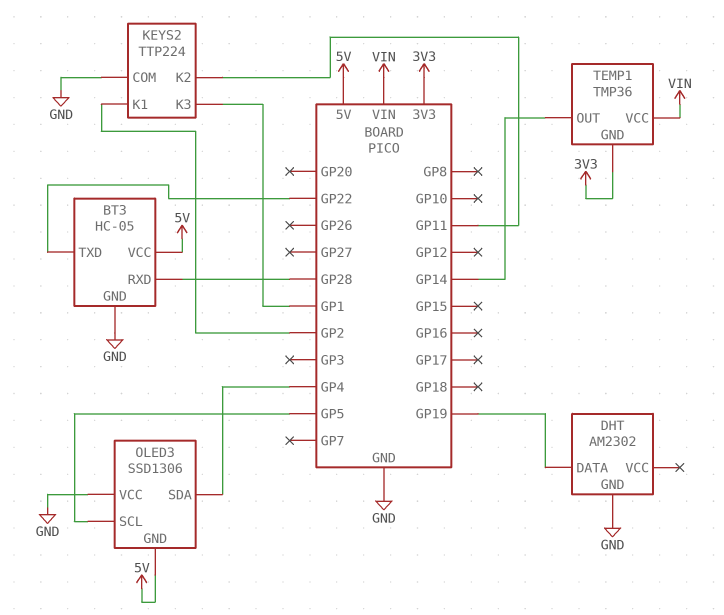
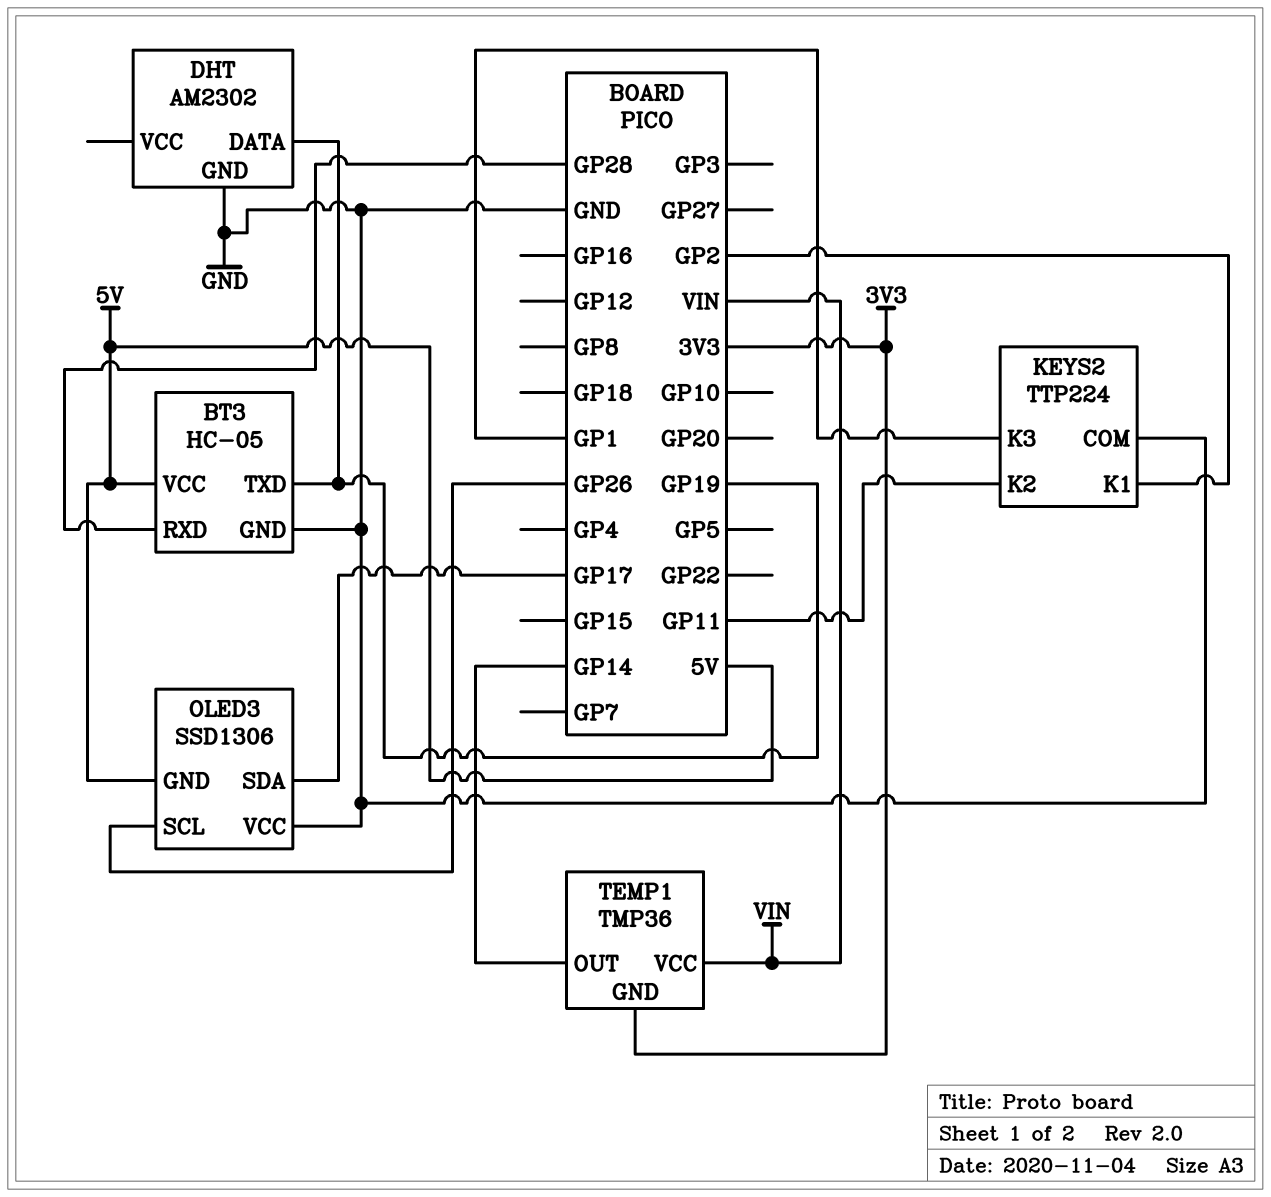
BT3 pin TXD: GP22 -> GP19
OLED3 pin SCL: GP5 -> GP26
OLED3 pin SDA: GP4 -> GP17

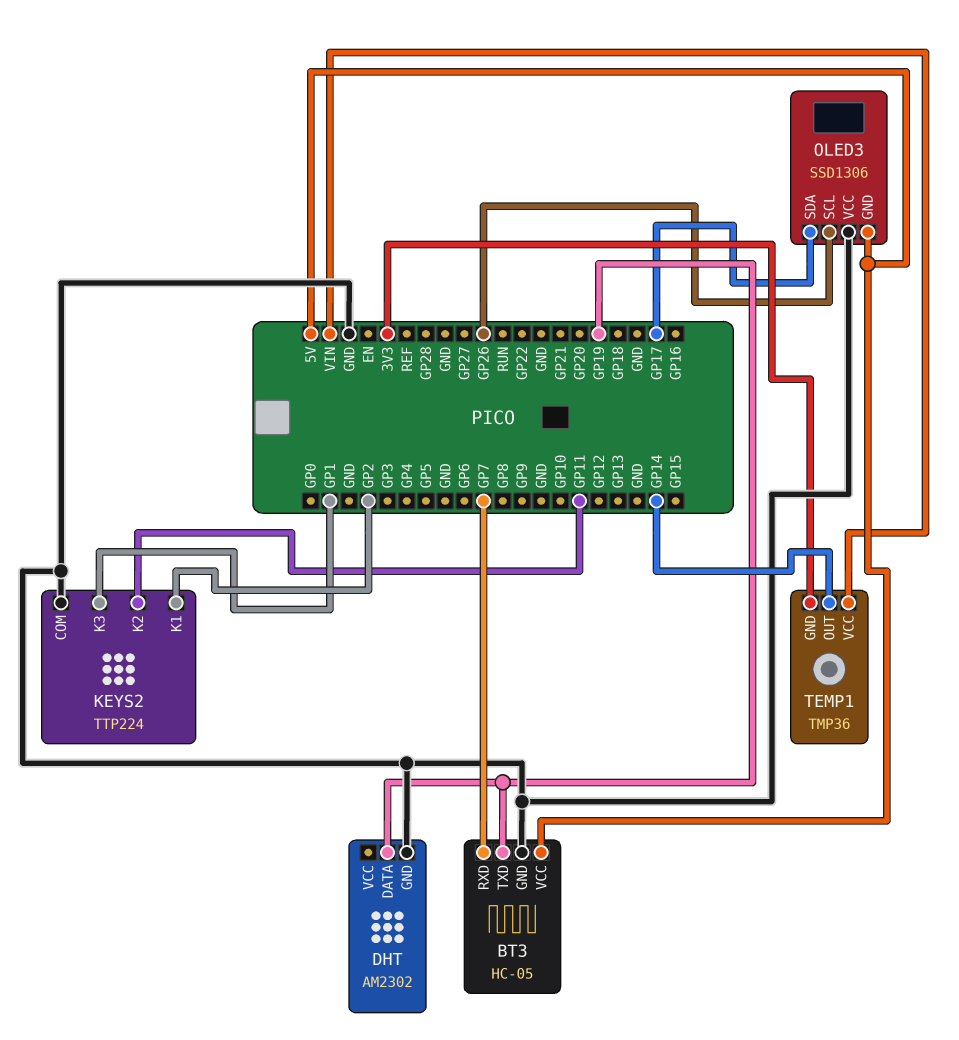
BT3 pin RXD: GP28 -> GP7

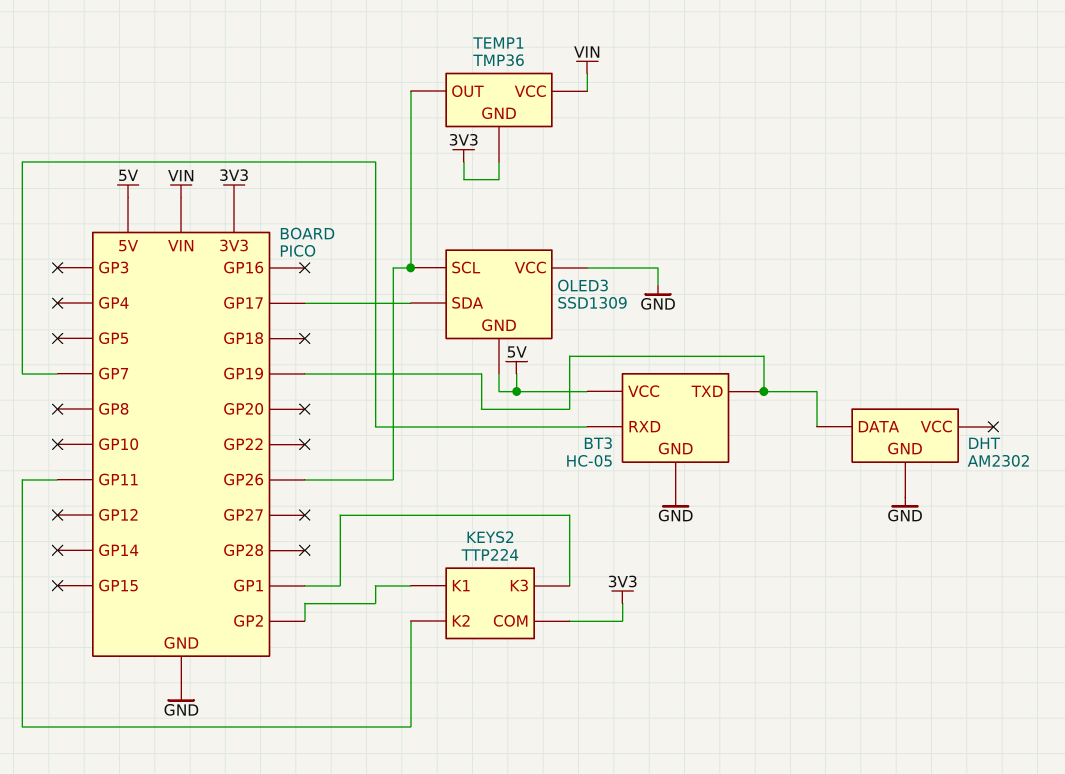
KEYS2 pin COM: GND -> 3V3
OLED3: SSD1306 -> SSD1309
TEMP1 pin OUT: GP14 -> GP26

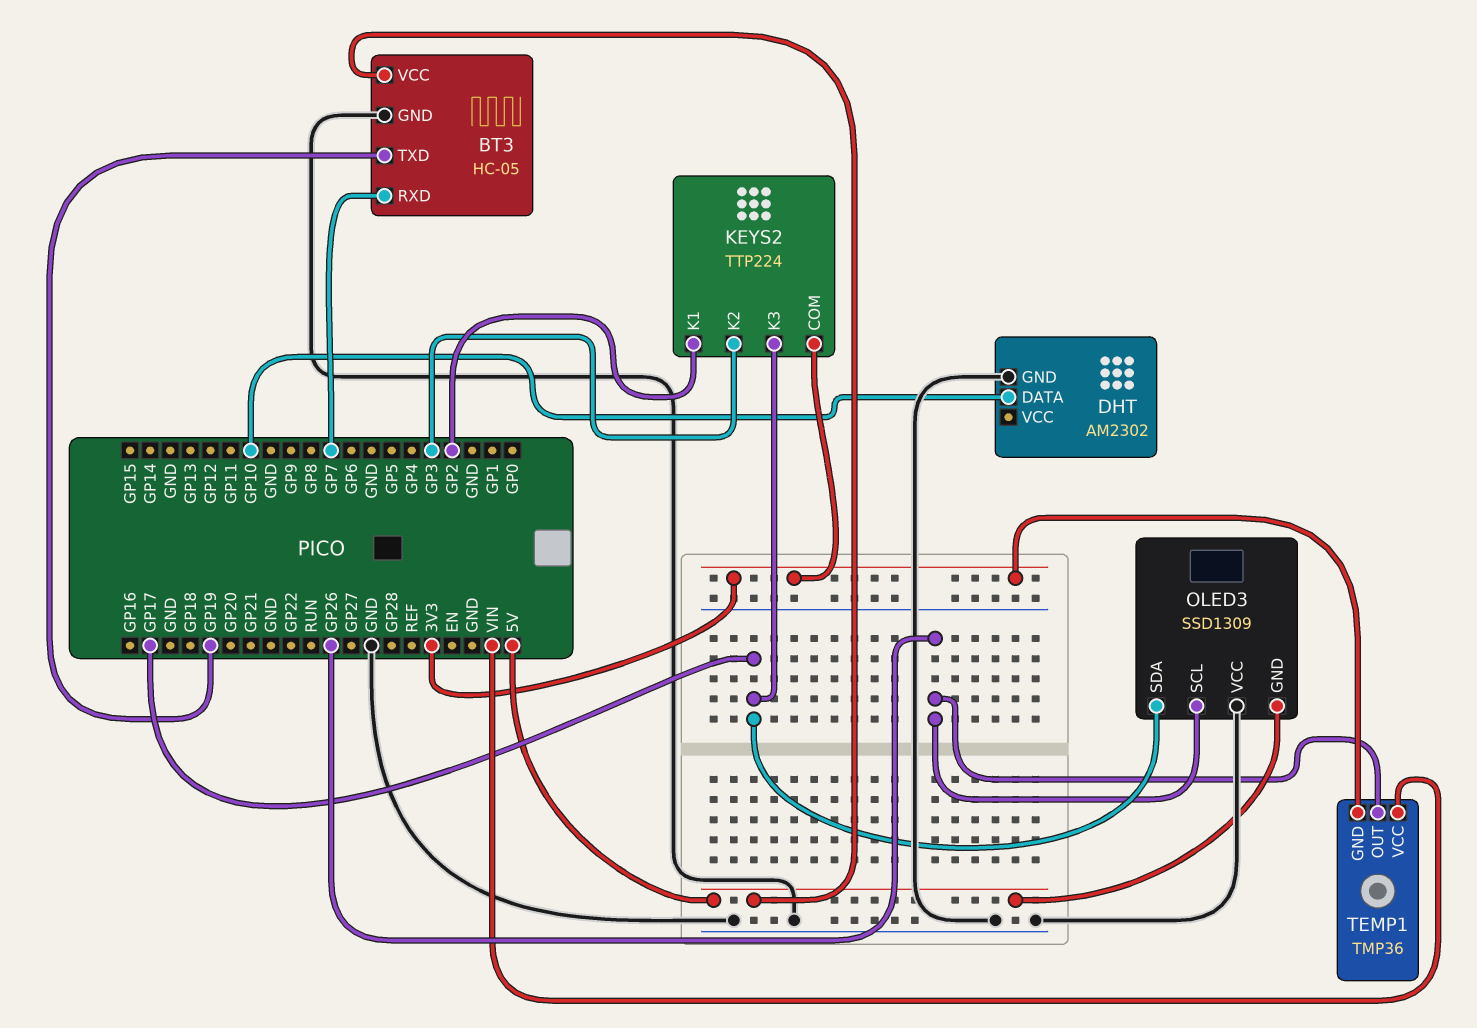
DHT pin DATA: GP19 -> GP10
KEYS2 pin K2: GP11 -> GP3
KEYS2 pin K3: GP1 -> GP17

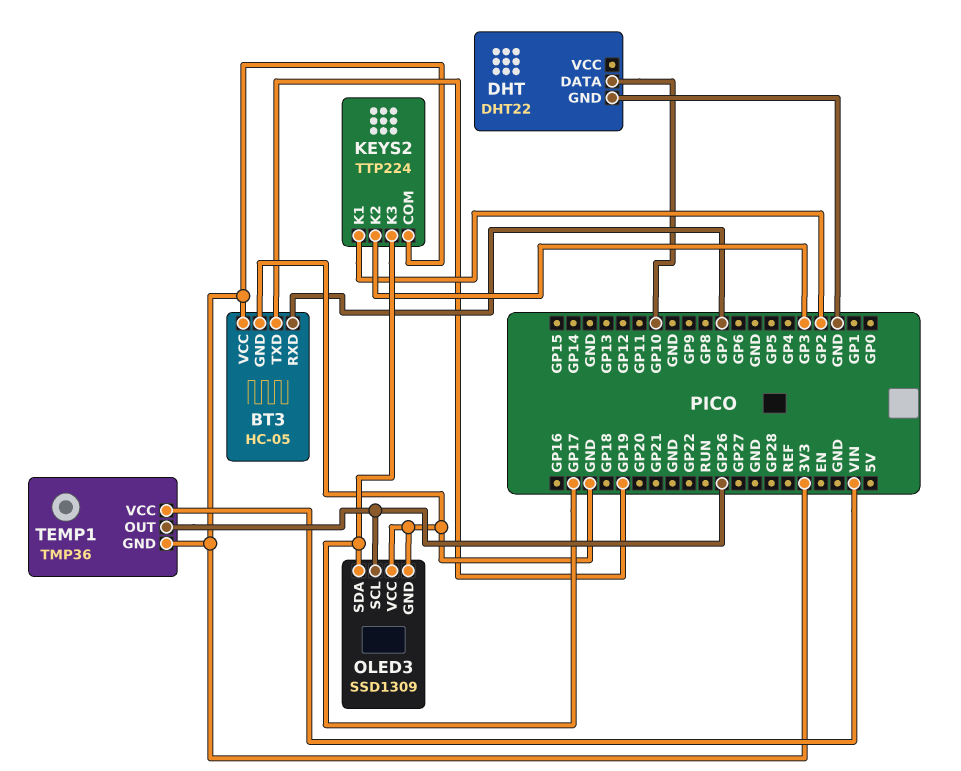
BT3 pin VCC: 5V -> 3V3
DHT: AM2302 -> DHT22
OLED3 pin GND: 5V -> GND

